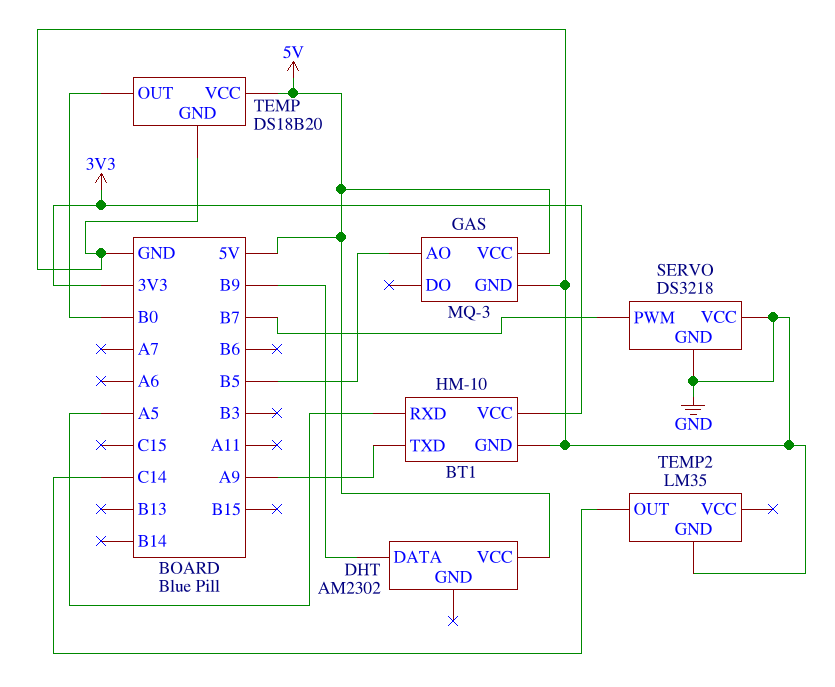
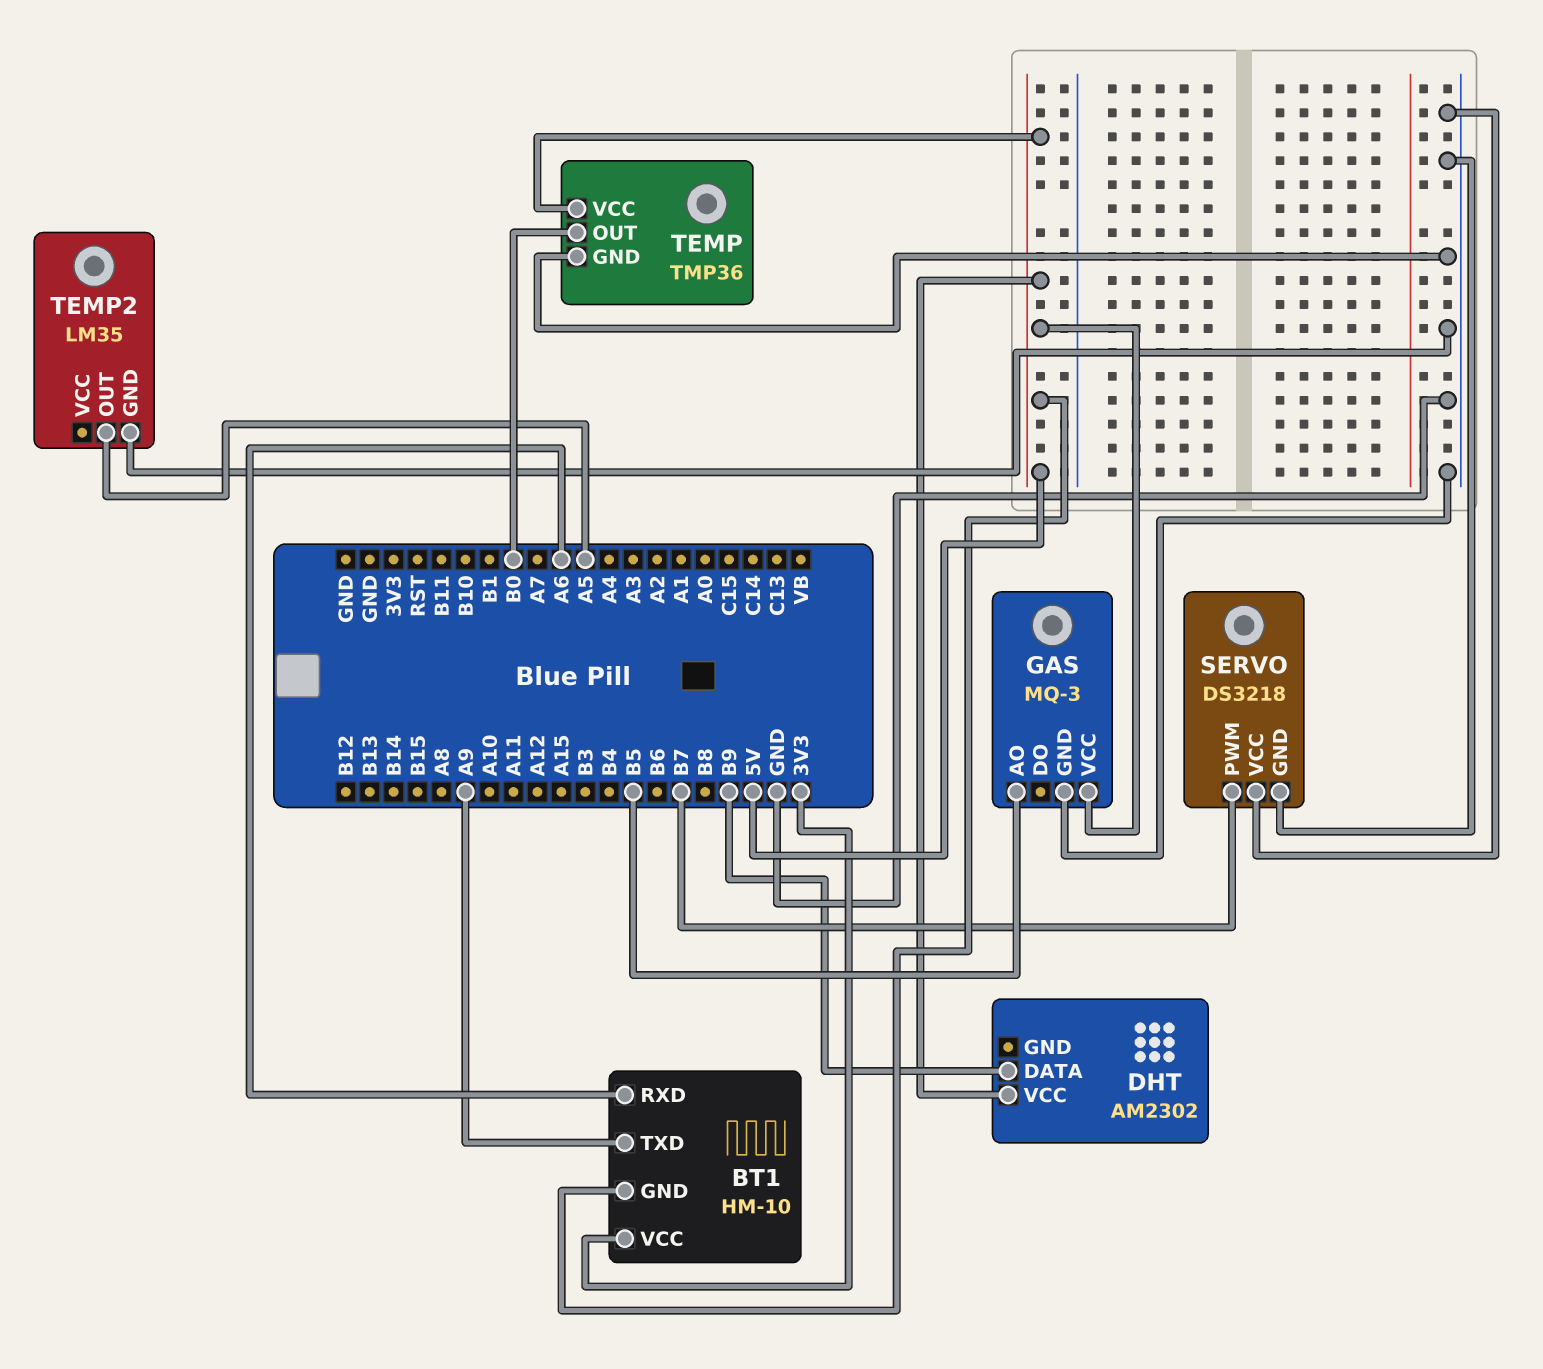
BT1 pin GND: GND -> 5V
BT1 pin RXD: A5 -> A6
TEMP: DS18B20 -> TMP36
TEMP2 pin OUT: C14 -> A5

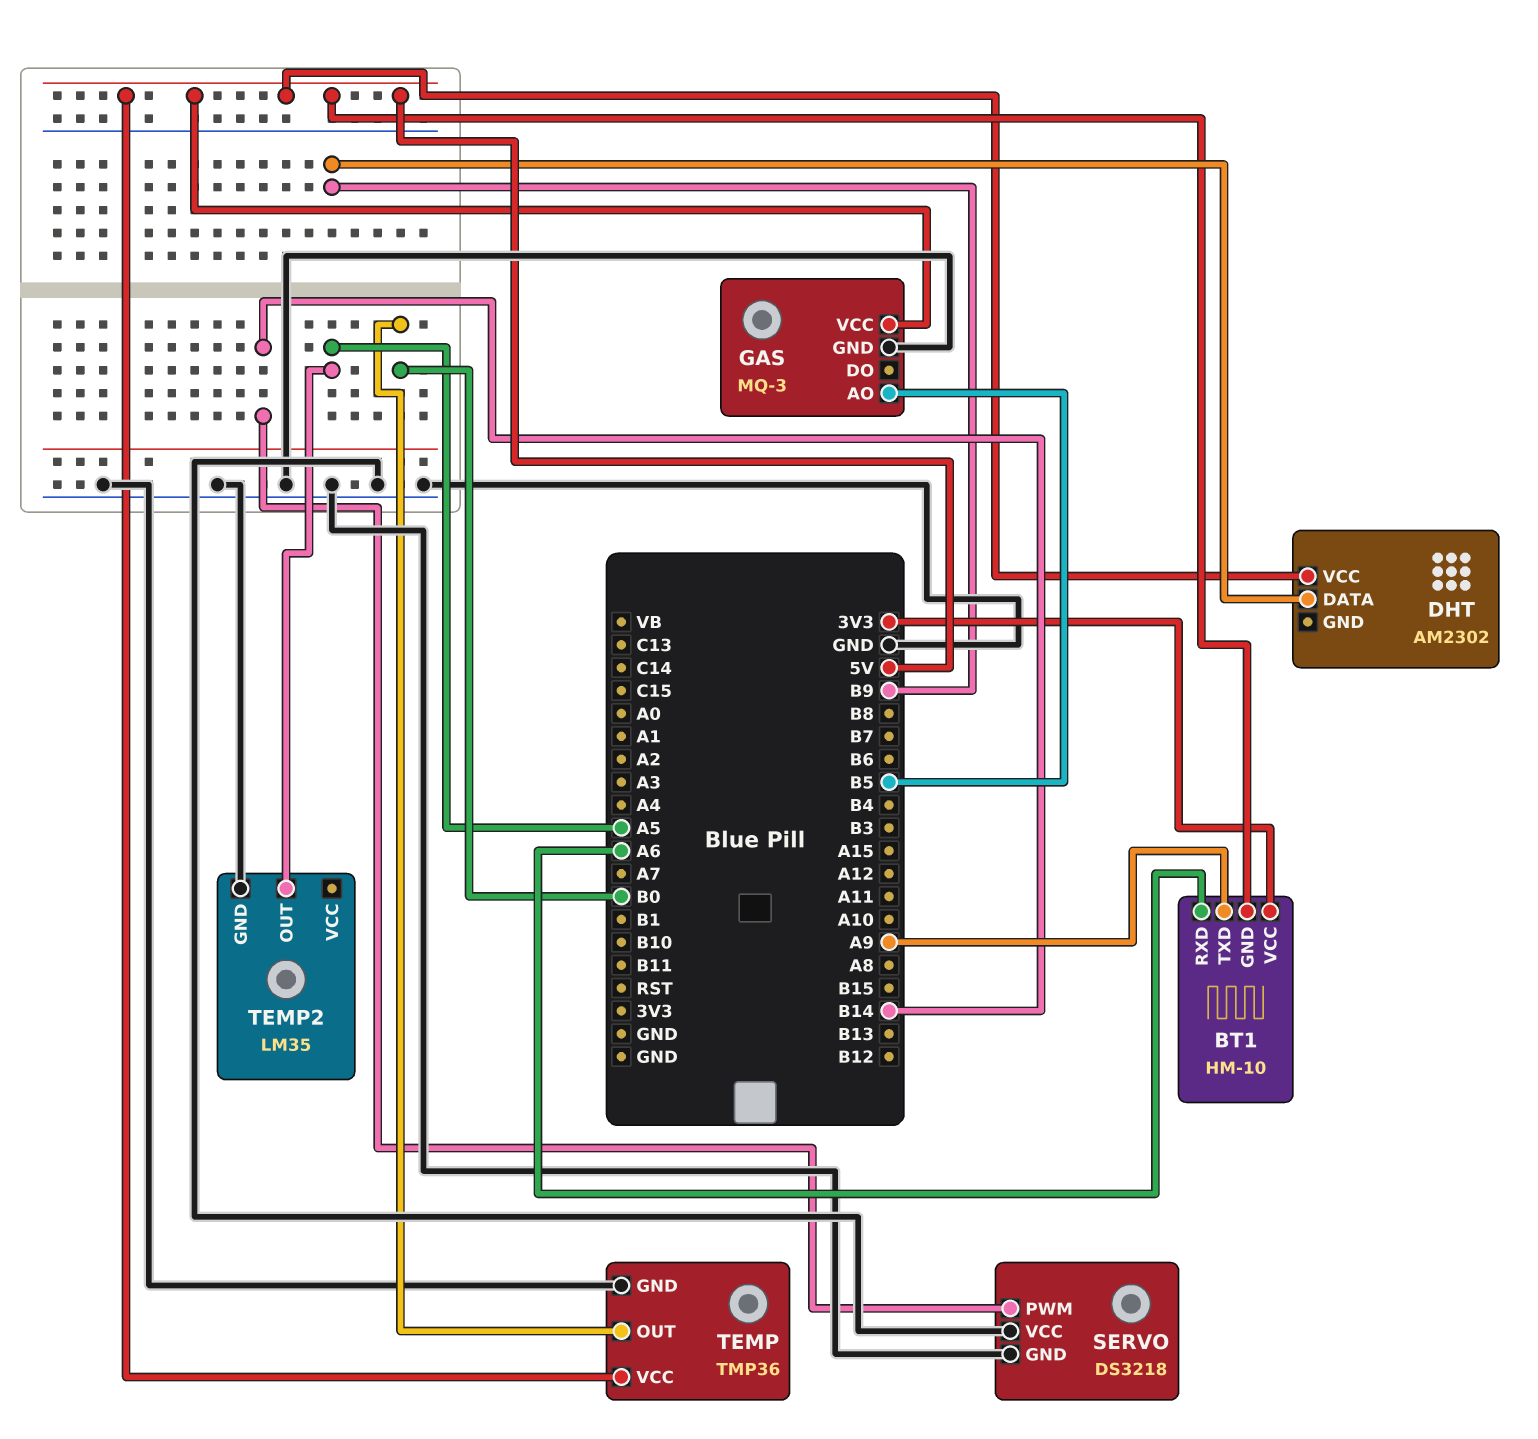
SERVO pin PWM: B7 -> B14

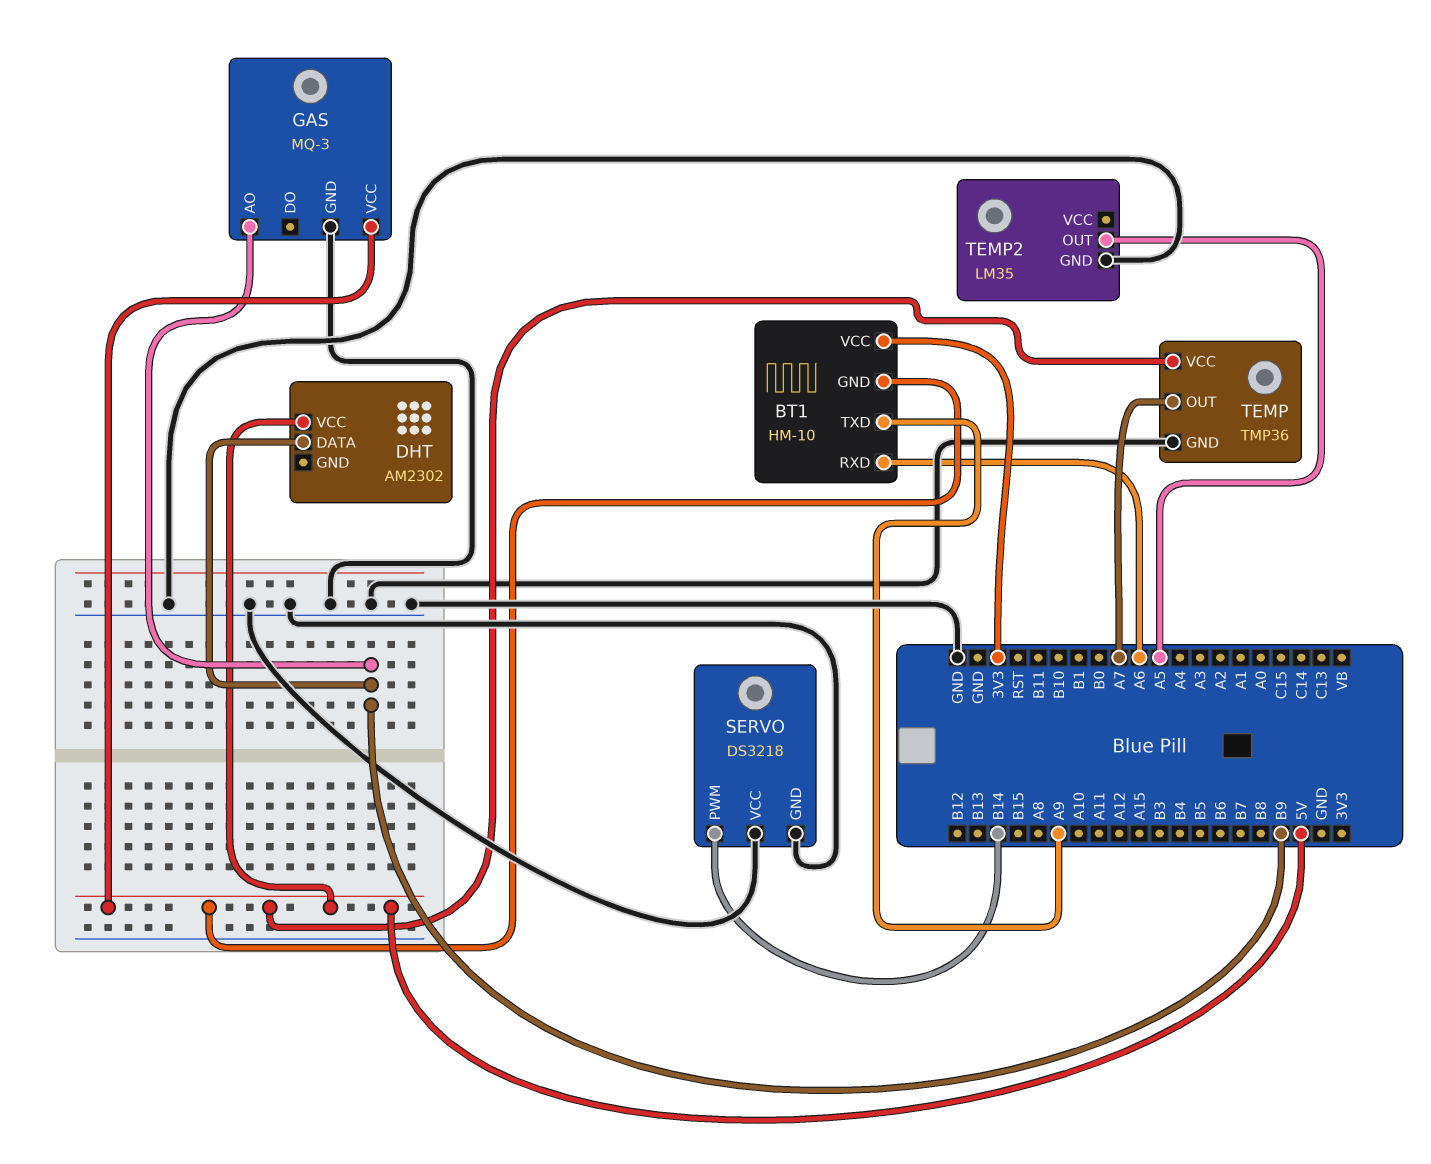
GAS pin AO: B5 -> B9
TEMP pin OUT: B0 -> A7

